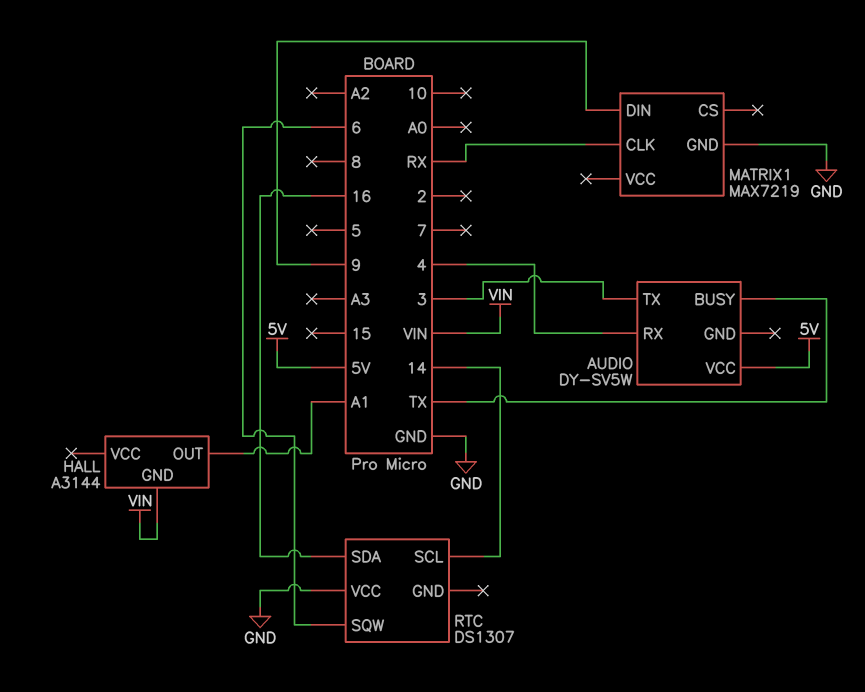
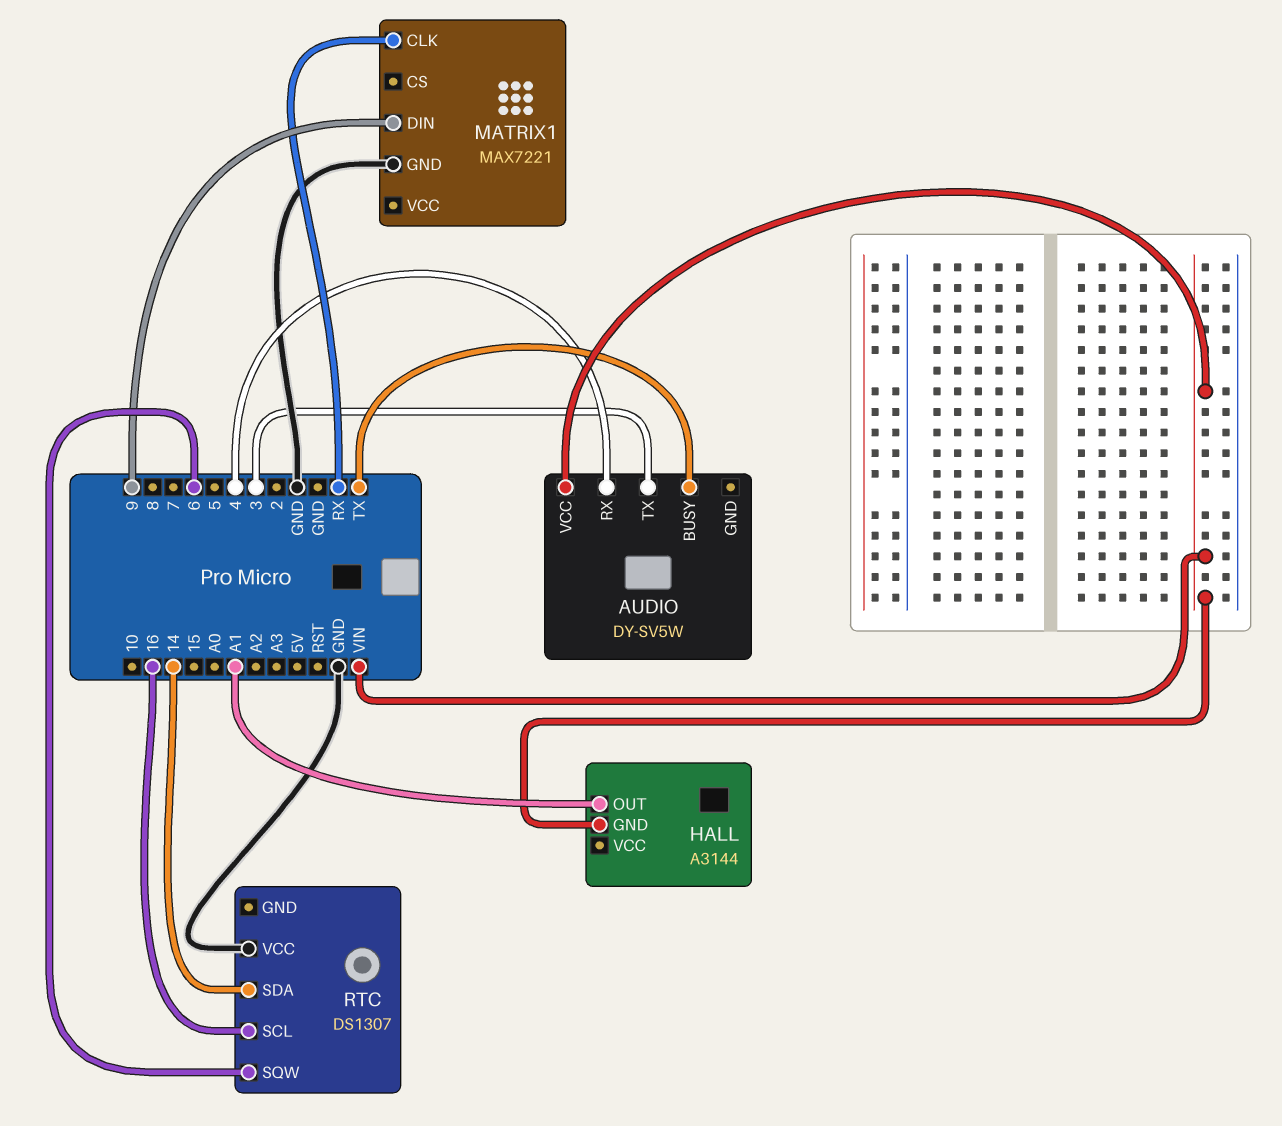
AUDIO pin VCC: 5V -> VIN
MATRIX1: MAX7219 -> MAX7221
RTC pin SCL: 14 -> 16
RTC pin SDA: 16 -> 14

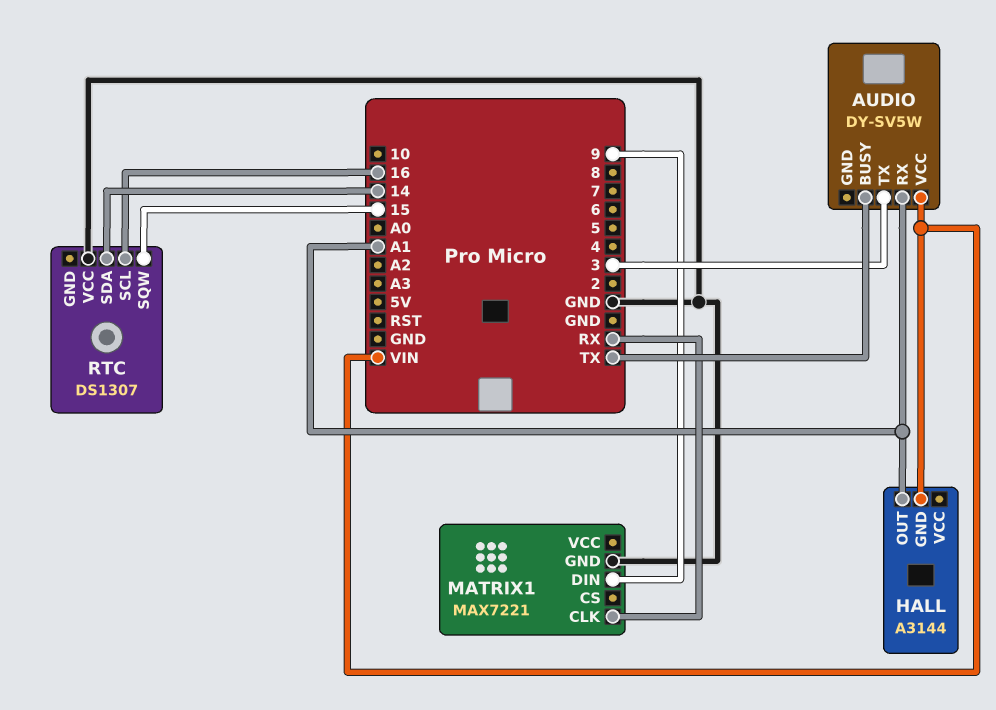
AUDIO pin RX: 4 -> A1
RTC pin SQW: 6 -> 15

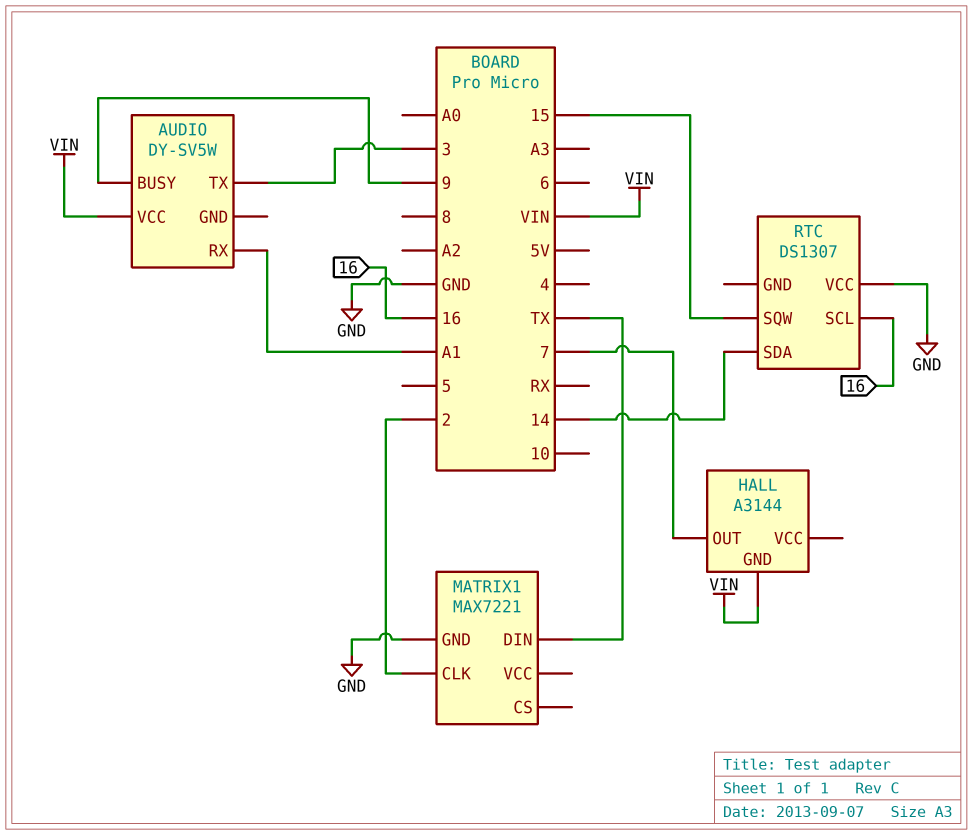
AUDIO pin BUSY: TX -> 9
HALL pin OUT: A1 -> 7
MATRIX1 pin CLK: RX -> 2
MATRIX1 pin DIN: 9 -> TX

